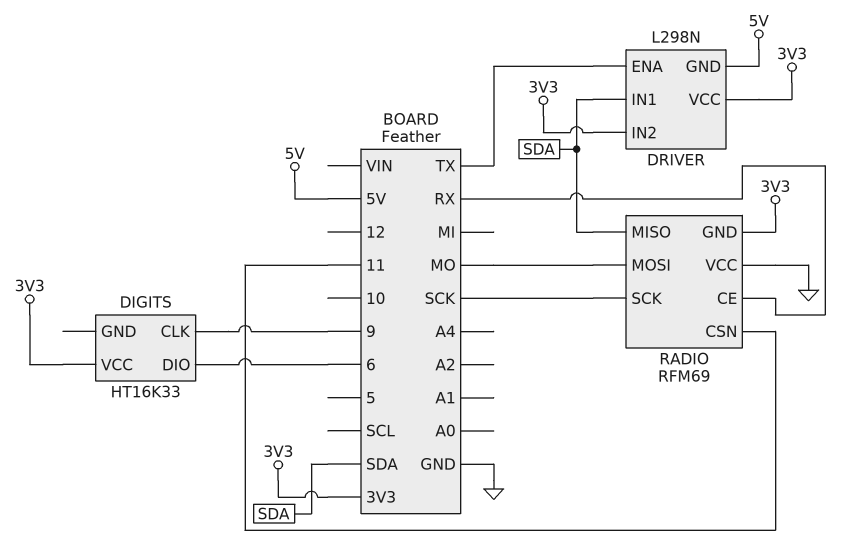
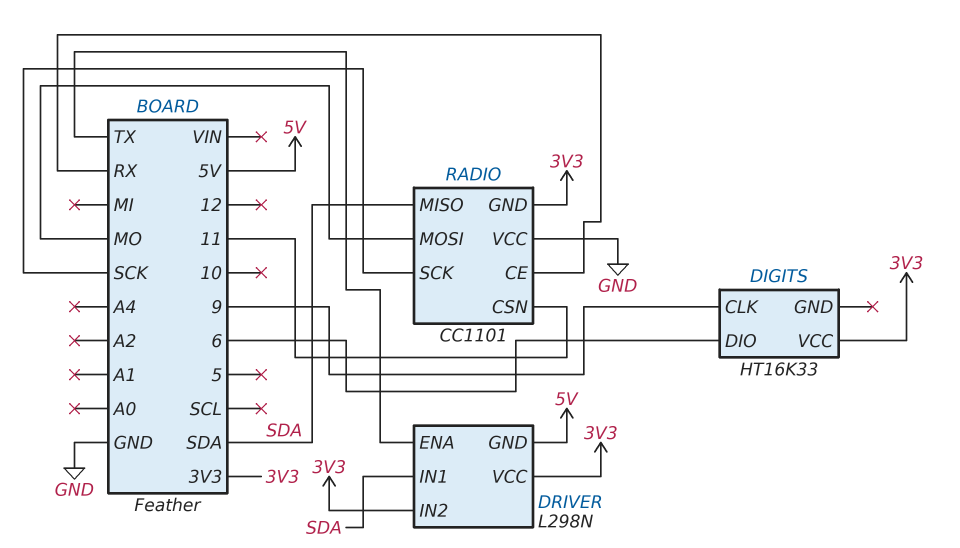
RADIO: RFM69 -> CC1101

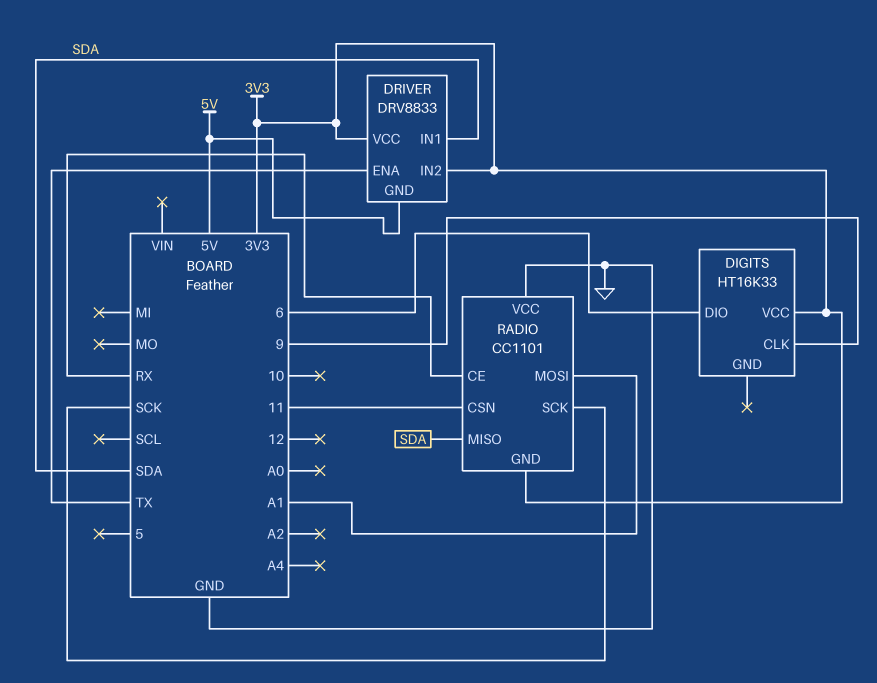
DRIVER: L298N -> DRV8833
RADIO pin MOSI: MO -> A1

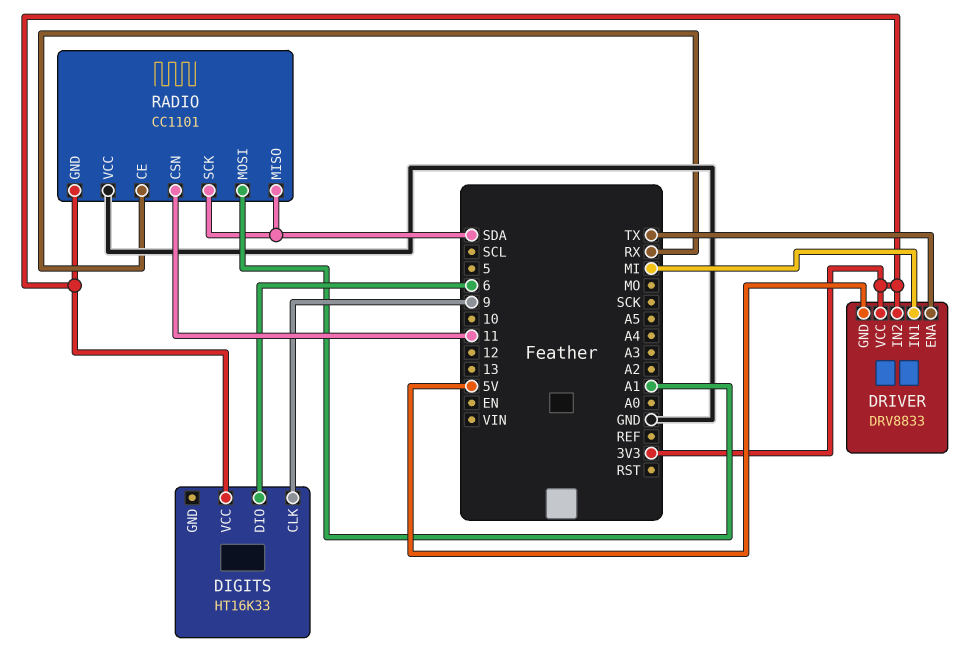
DRIVER pin IN1: SDA -> MI
RADIO pin SCK: SCK -> SDA

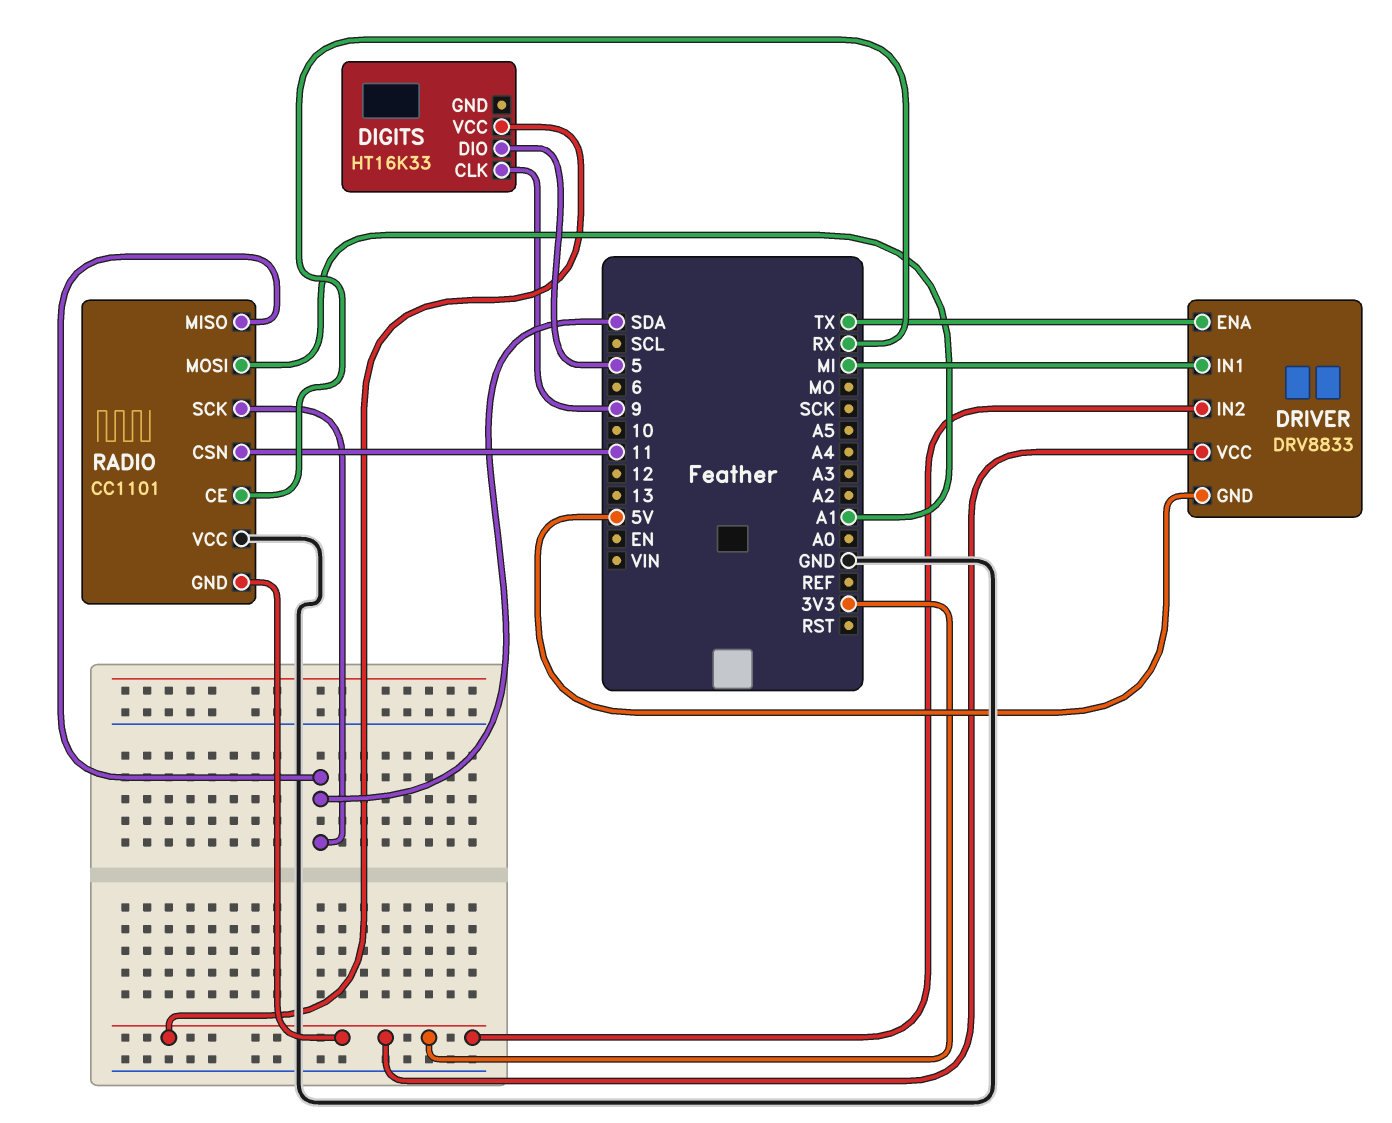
DIGITS pin DIO: 6 -> 5

